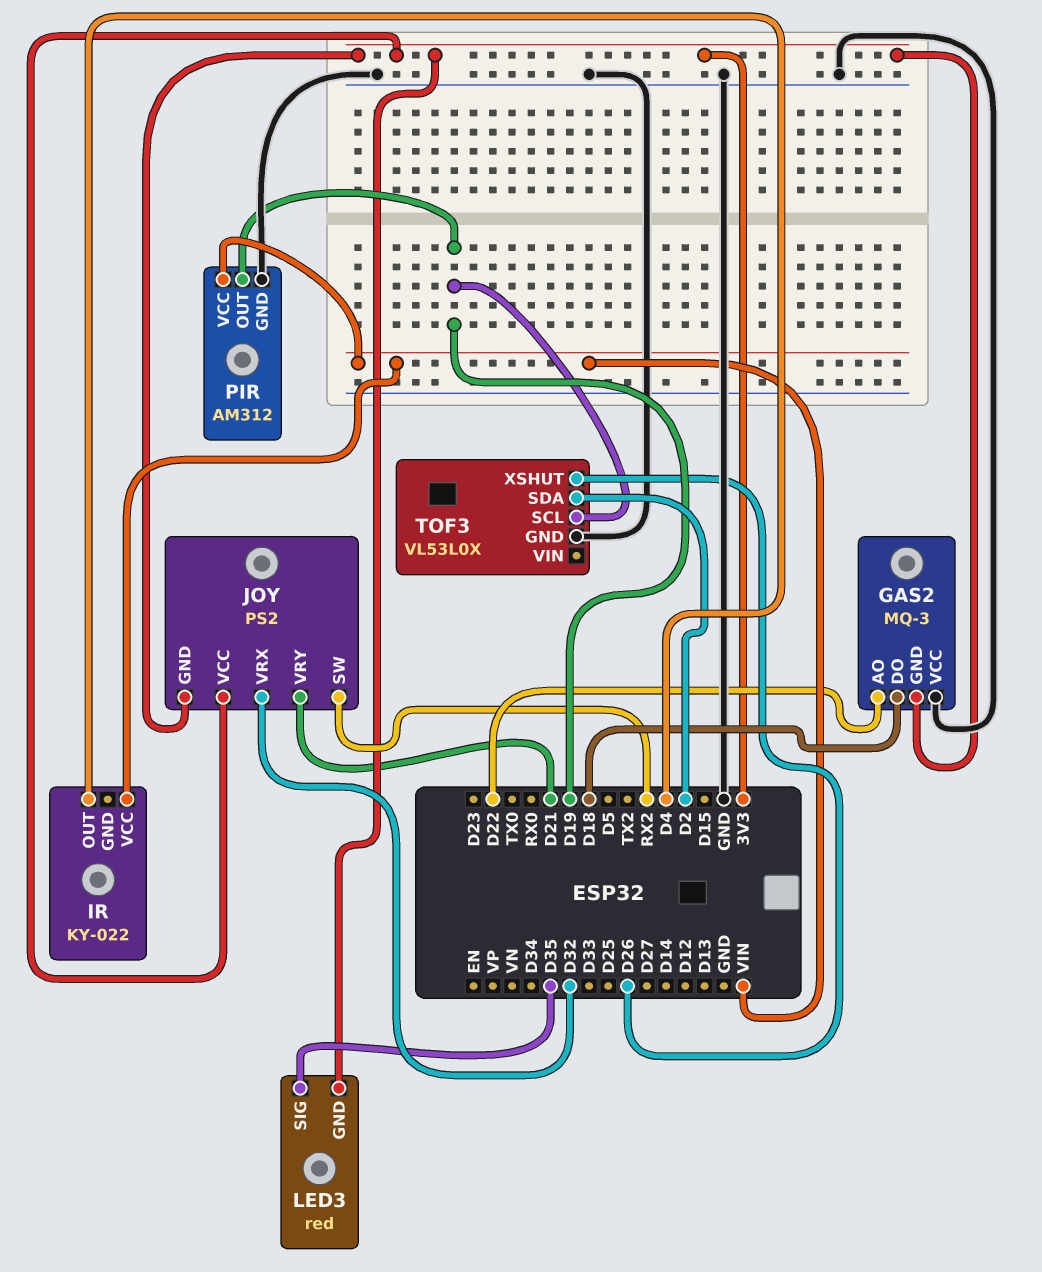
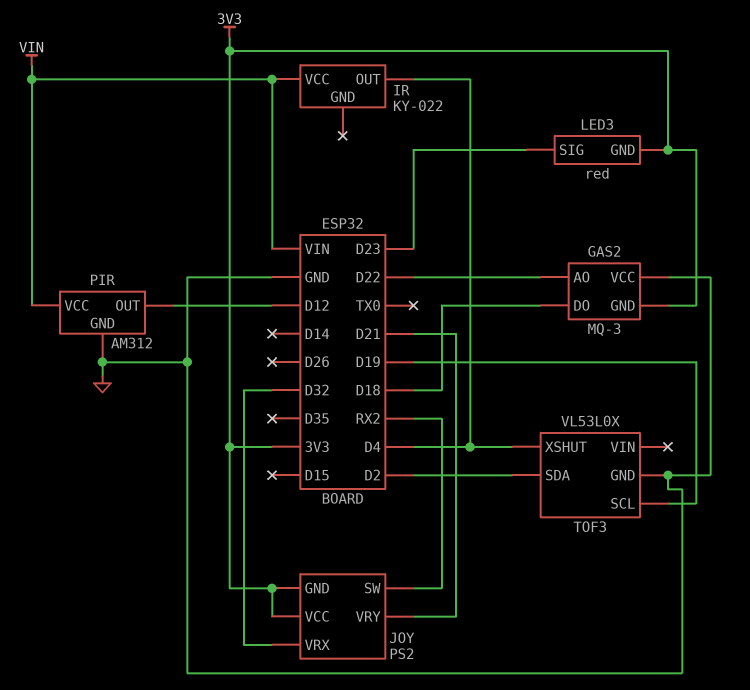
LED3 pin SIG: D35 -> D23
PIR pin OUT: D19 -> D12
TOF3 pin XSHUT: D26 -> D4

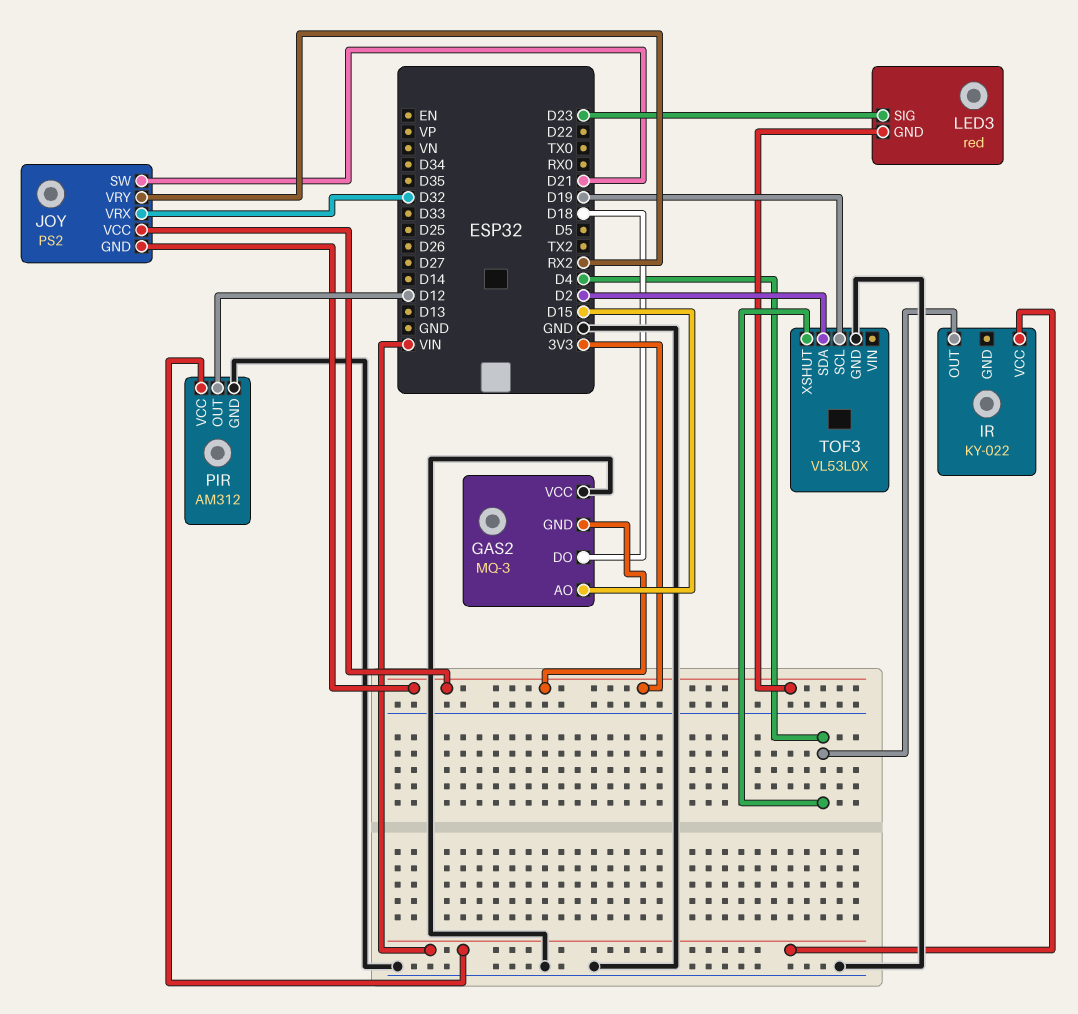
GAS2 pin AO: D22 -> D15
JOY pin SW: RX2 -> D21
JOY pin VRY: D21 -> RX2

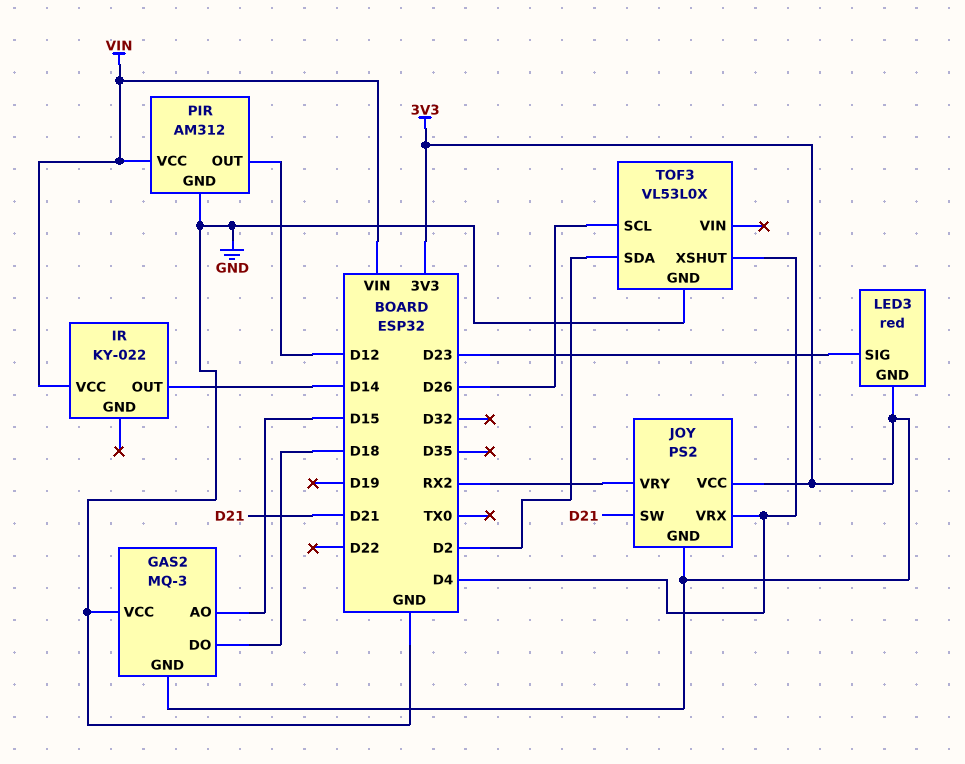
IR pin OUT: D4 -> D14
JOY pin VRX: D32 -> D4
TOF3 pin SCL: D19 -> D26

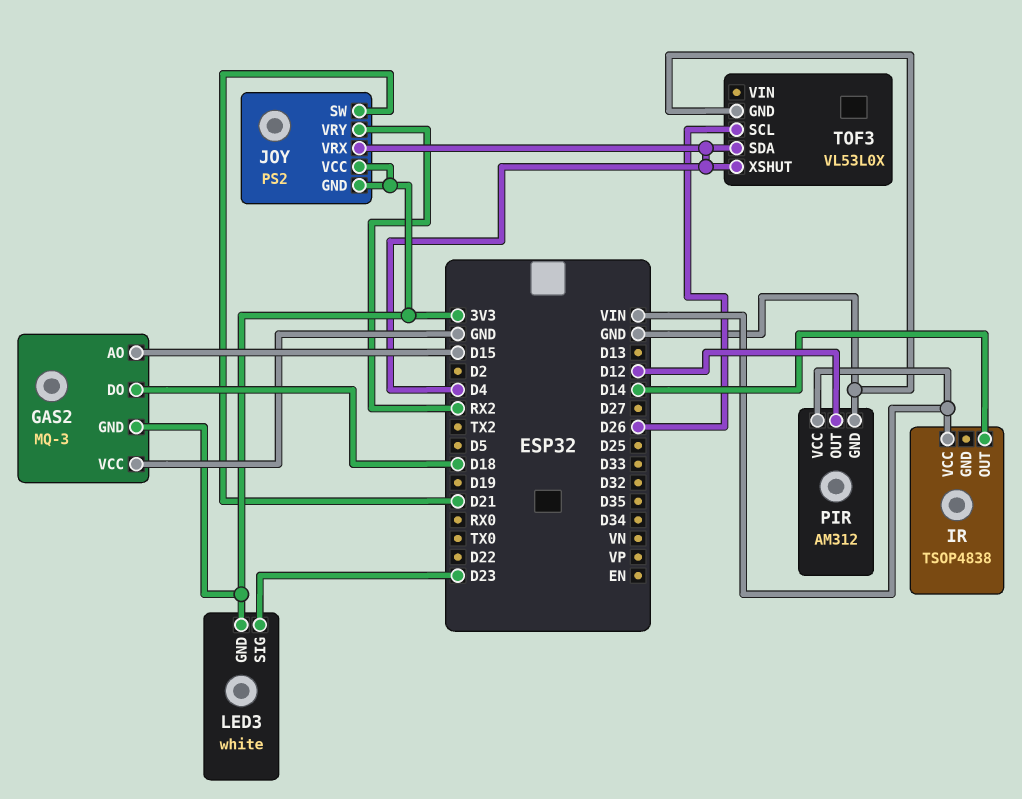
IR: KY-022 -> TSOP4838
LED3: red -> white
TOF3 pin SDA: D2 -> D4

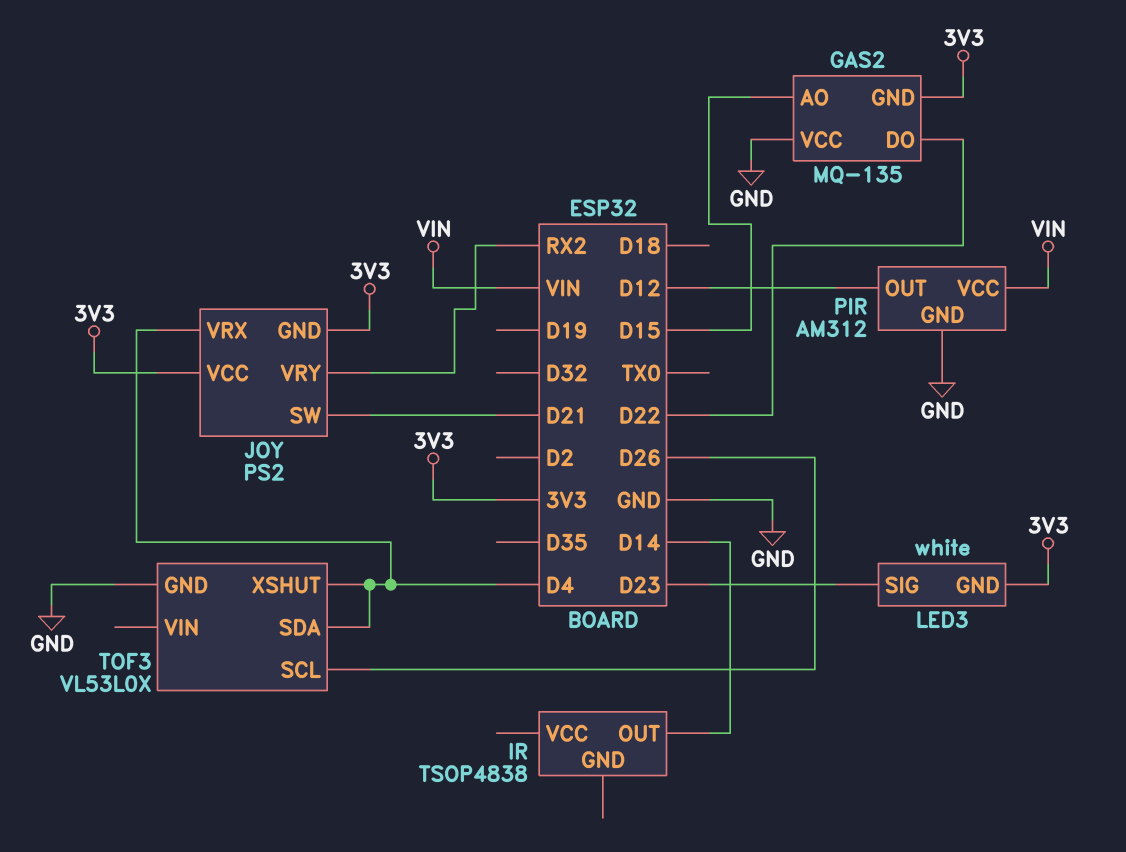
GAS2: MQ-3 -> MQ-135
GAS2 pin DO: D18 -> D22
IR pin VCC: VIN -> none

